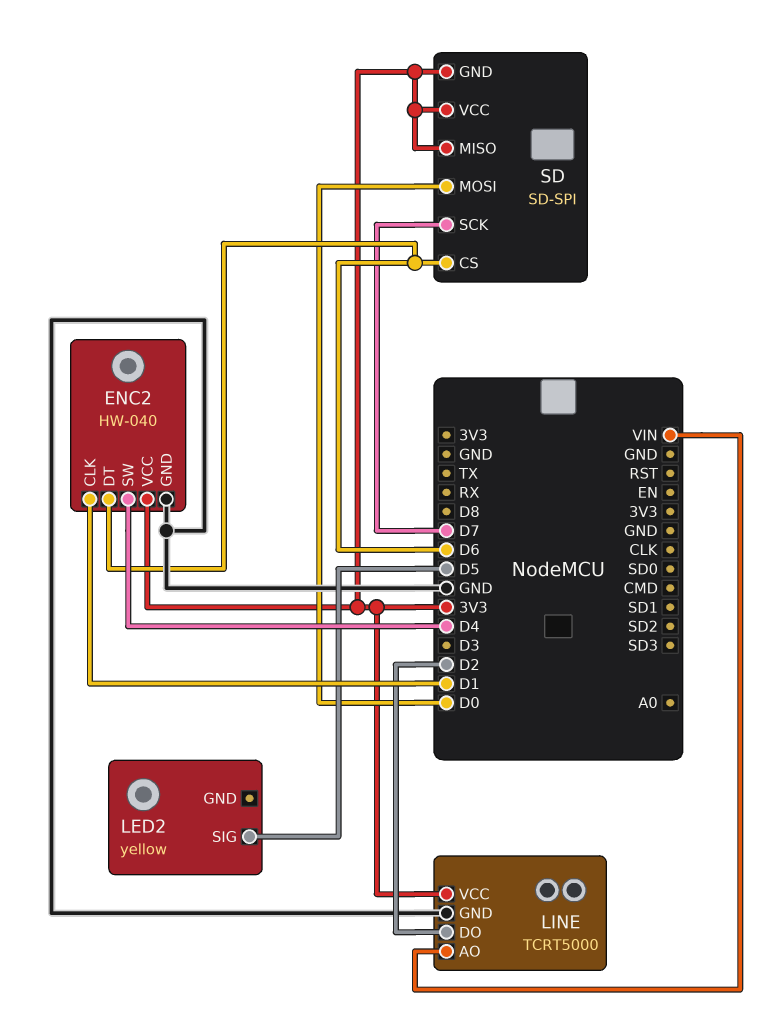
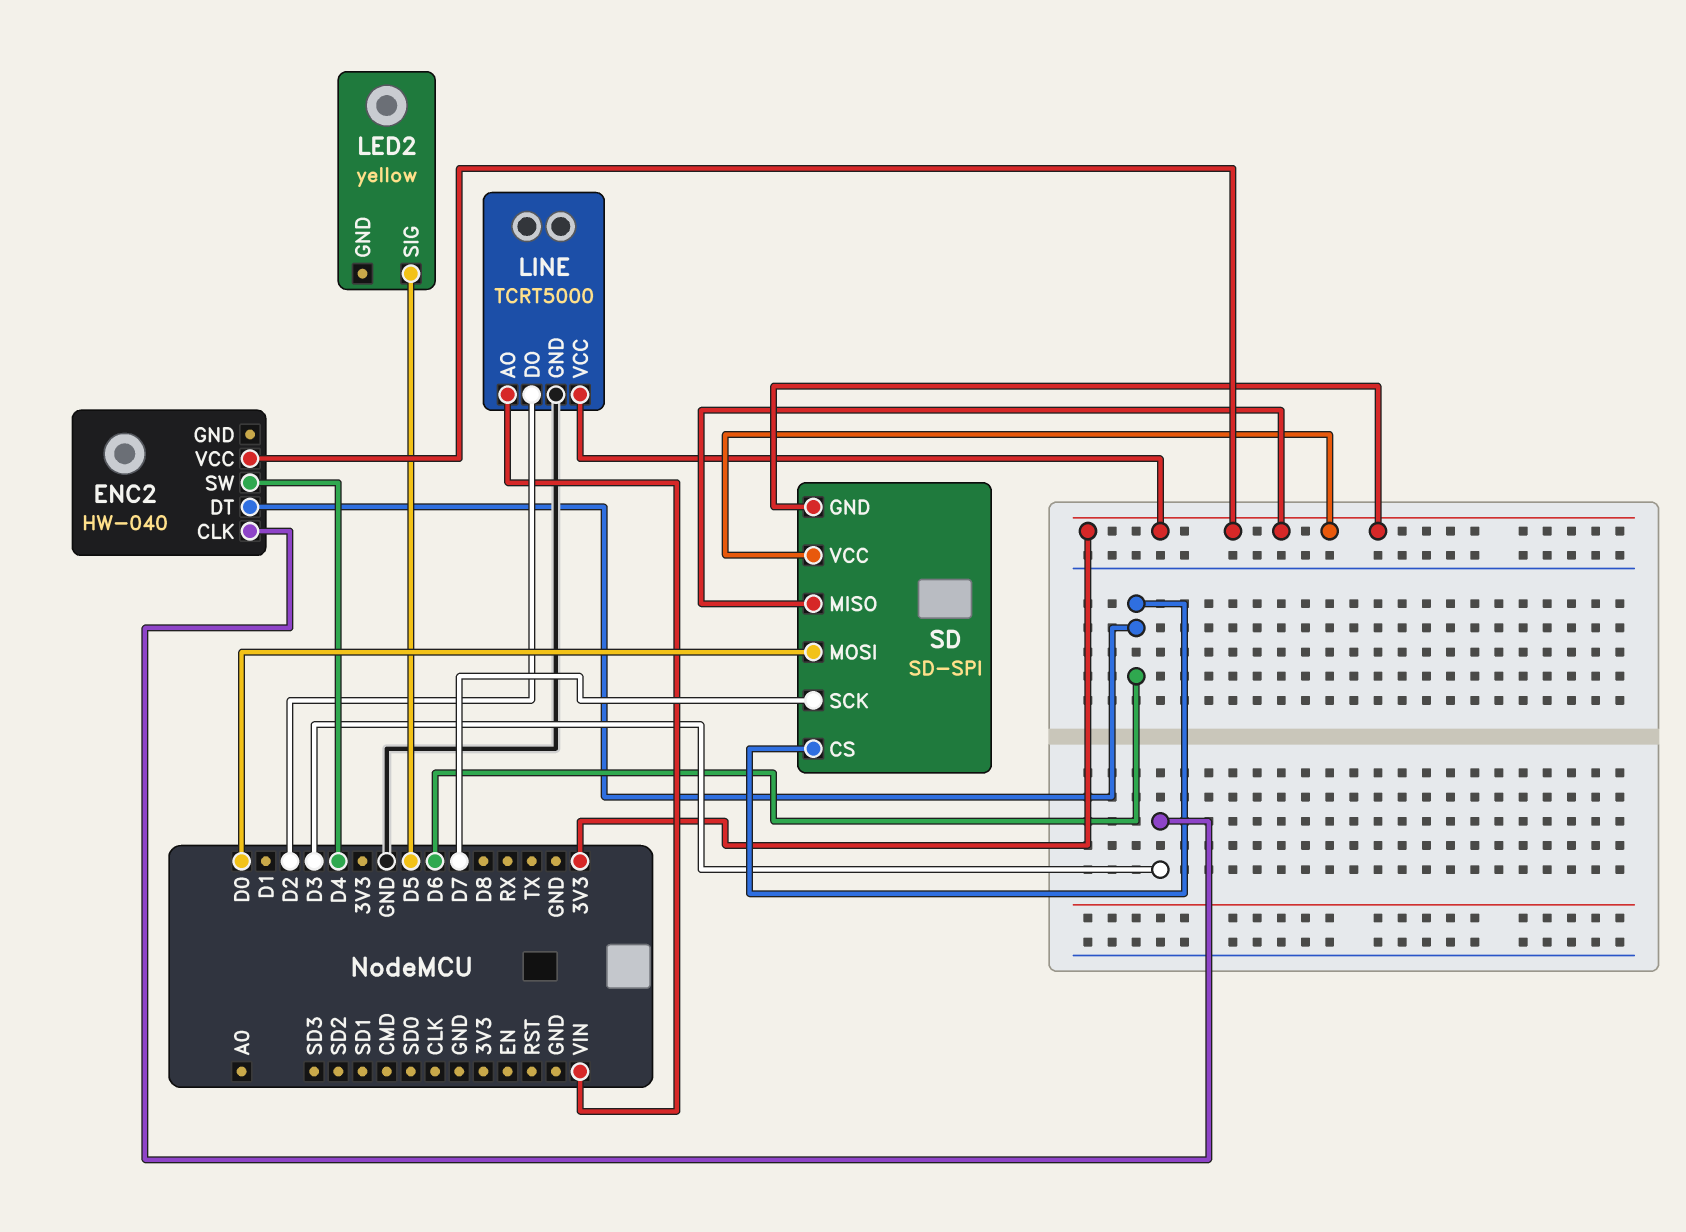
ENC2 pin CLK: D1 -> D3
ENC2 pin GND: GND -> none

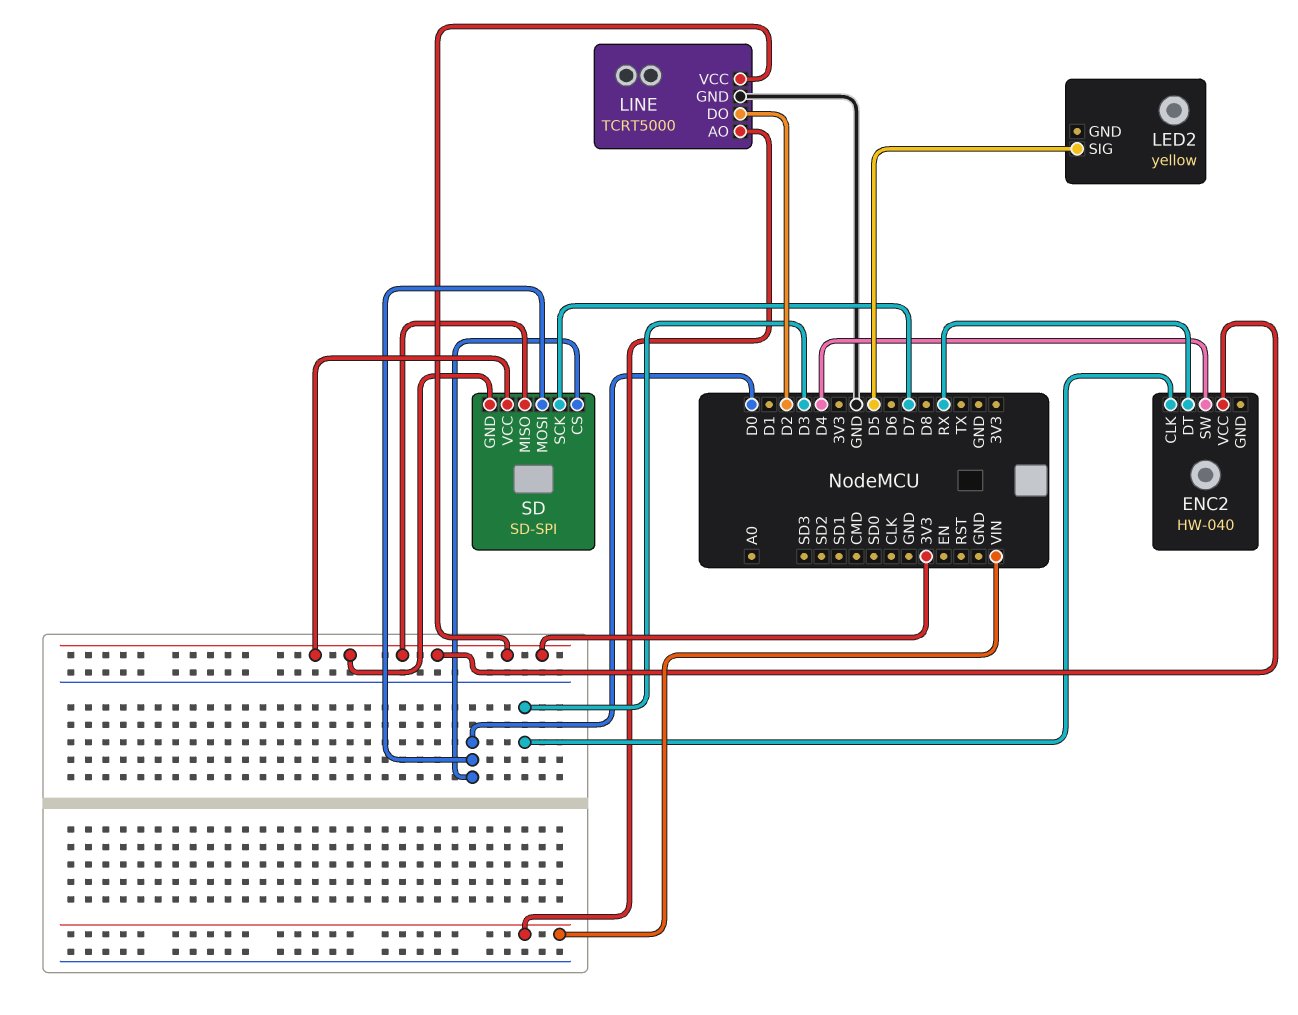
ENC2 pin DT: D6 -> RX
SD pin CS: D6 -> D0

